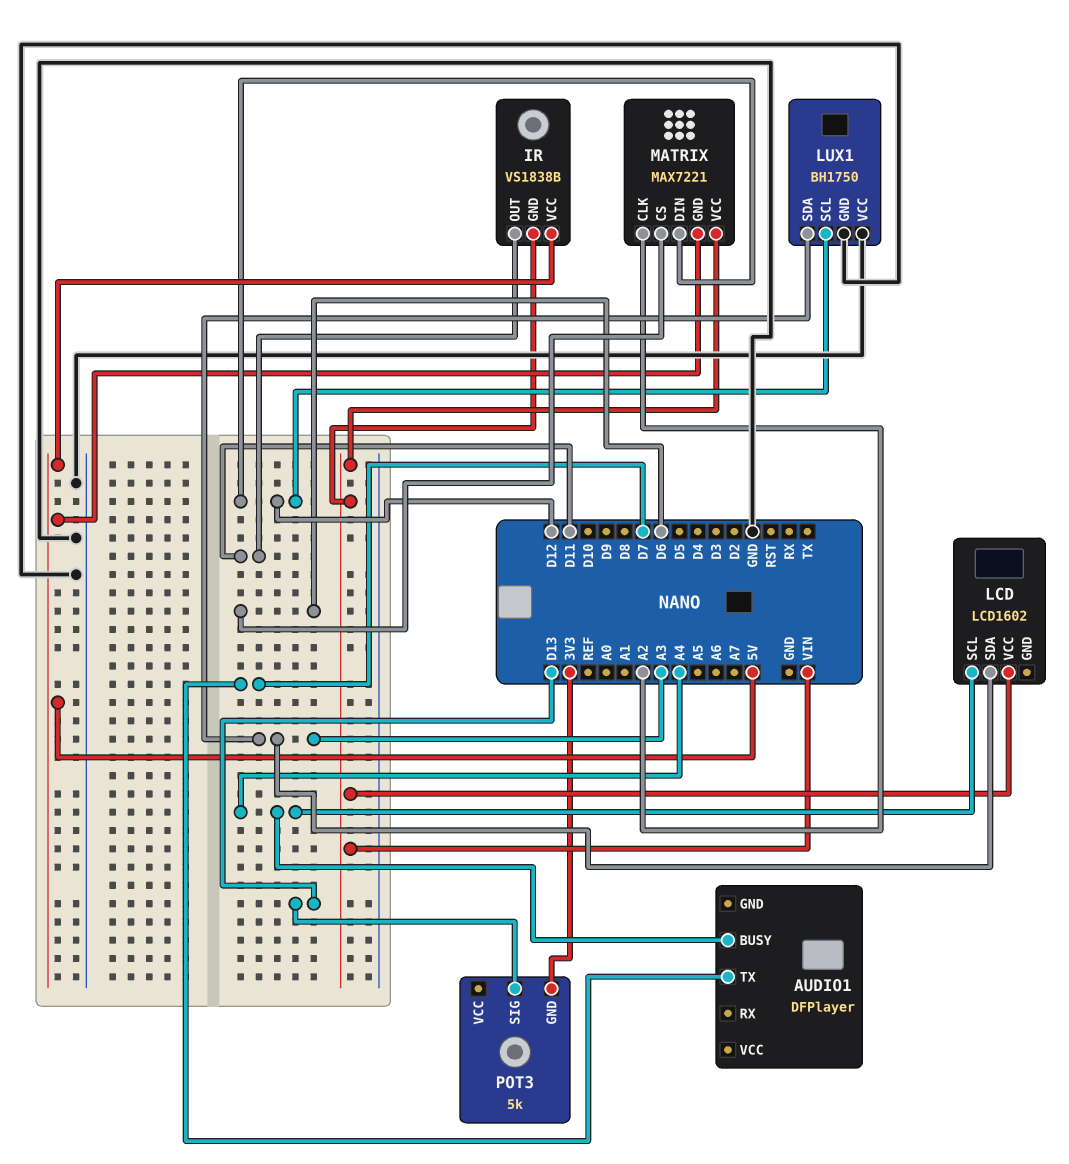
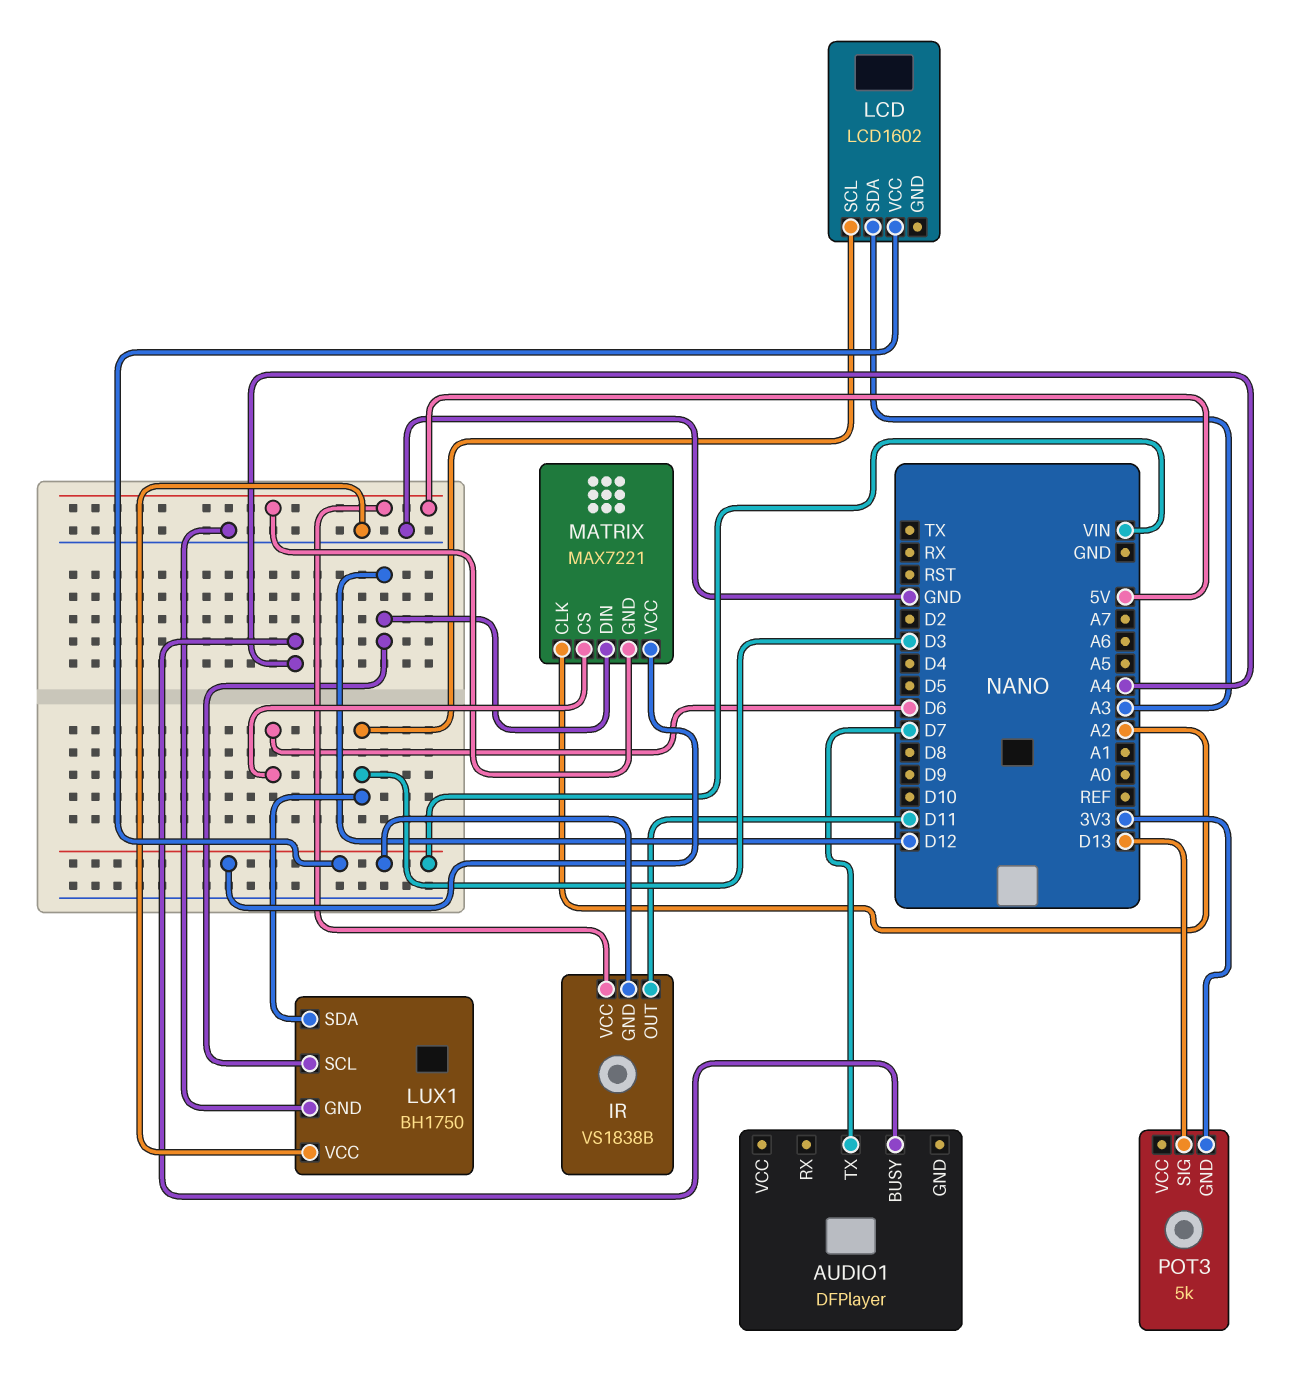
LCD pin SCL: A4 -> D3
LUX1 pin SDA: A3 -> D3

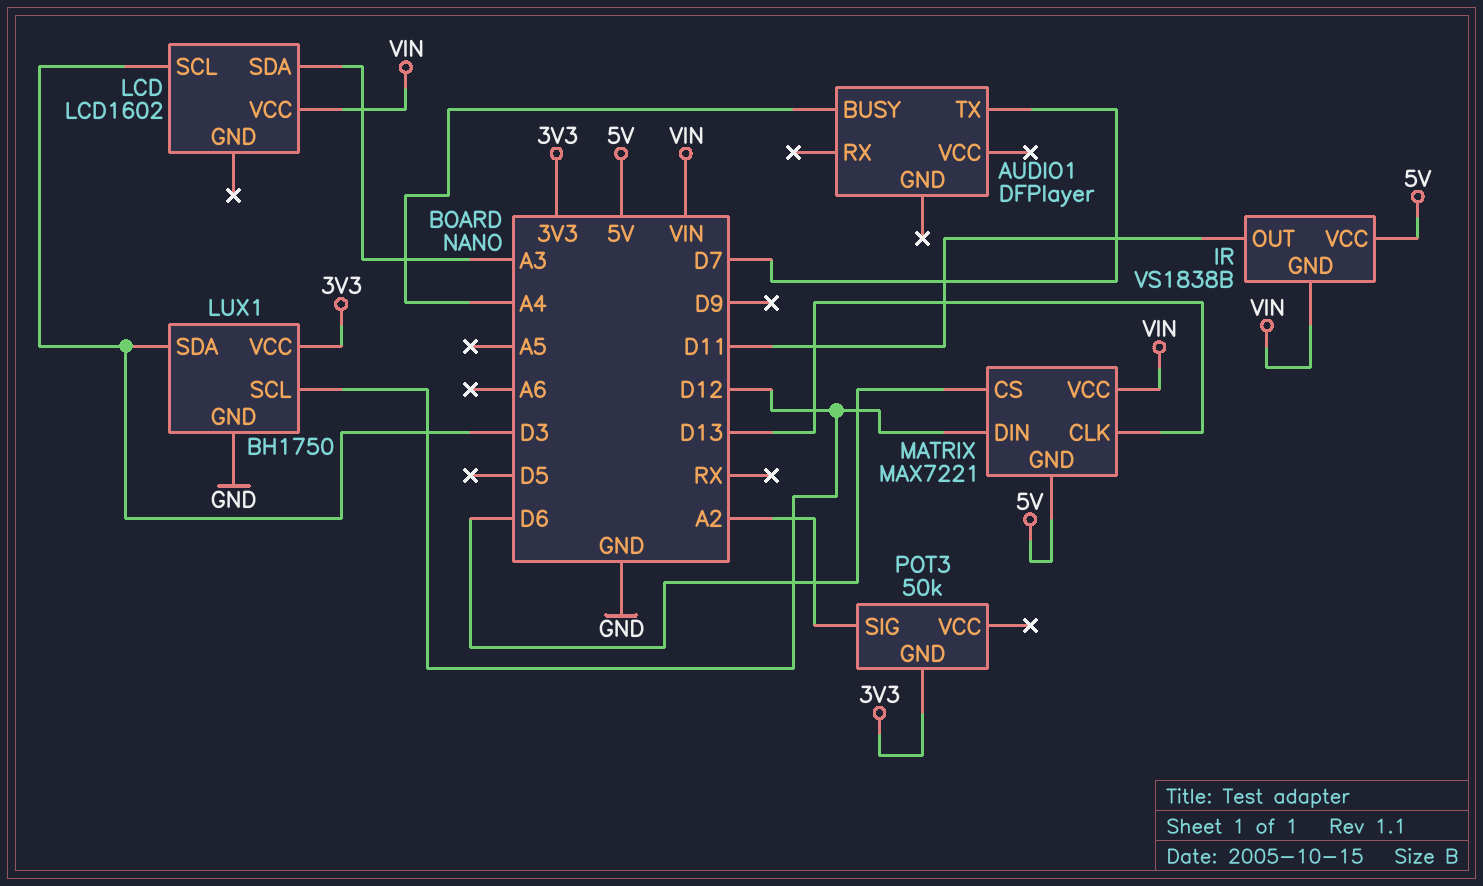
LUX1 pin VCC: GND -> 3V3
MATRIX pin CLK: A2 -> D13
POT3: 5k -> 50k
POT3 pin SIG: D13 -> A2

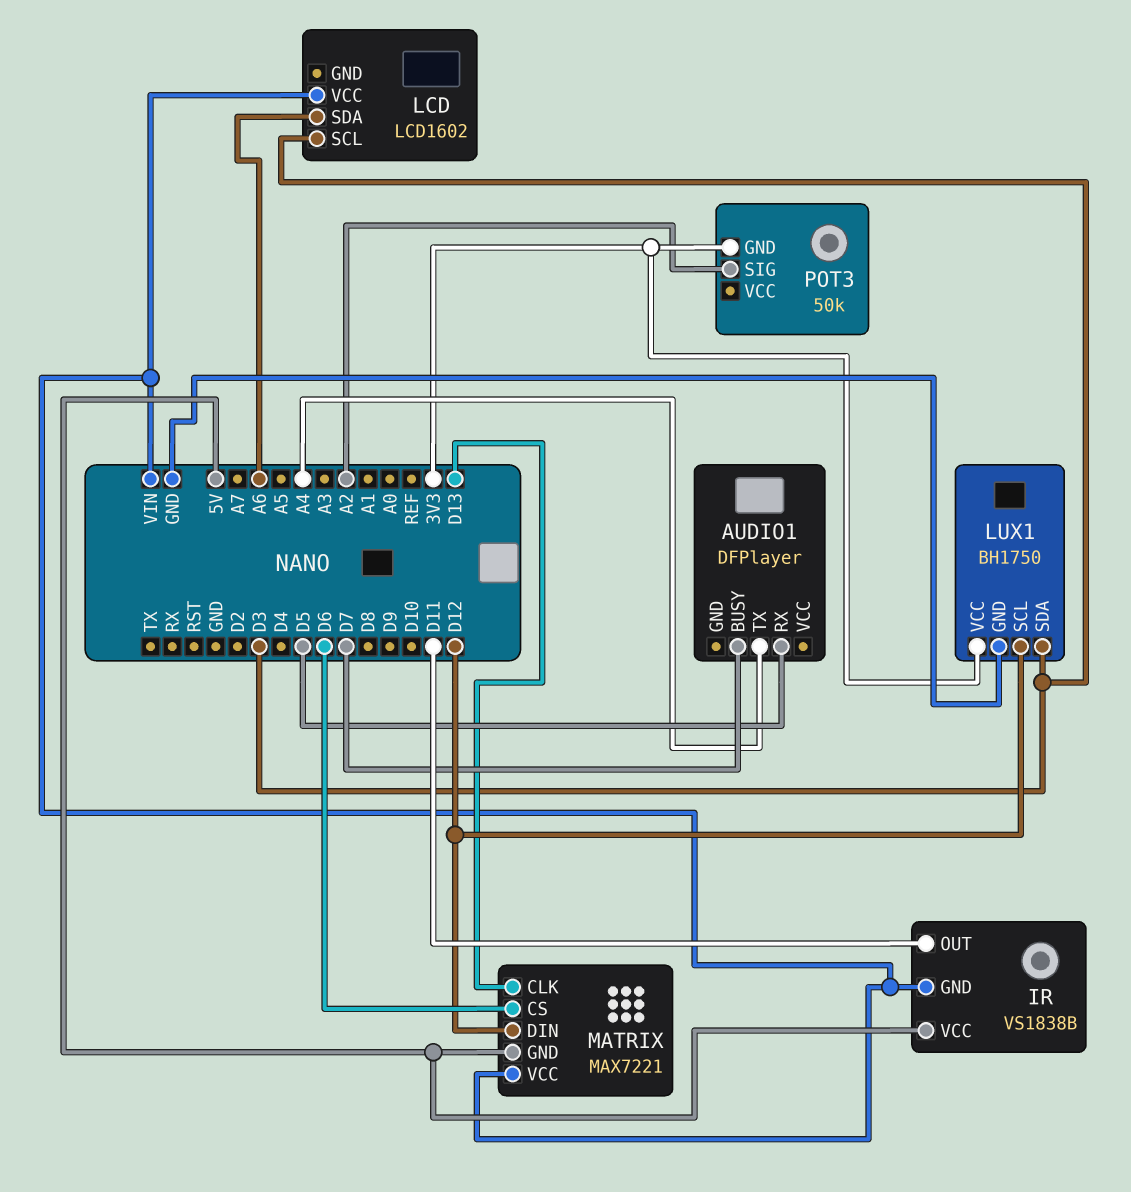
AUDIO1 pin BUSY: A4 -> D7
AUDIO1 pin RX: none -> D5
AUDIO1 pin TX: D7 -> A4
LCD pin SDA: A3 -> A6

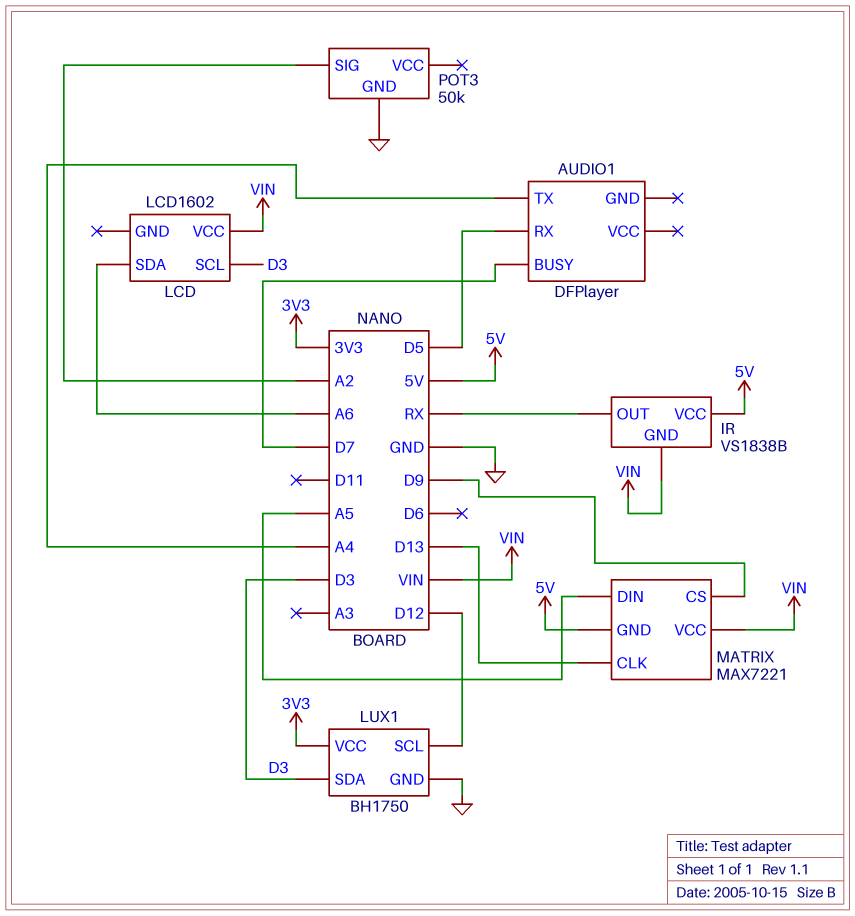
IR pin OUT: D11 -> RX
MATRIX pin CS: D6 -> D9
MATRIX pin DIN: D12 -> A5
POT3 pin GND: 3V3 -> GND

